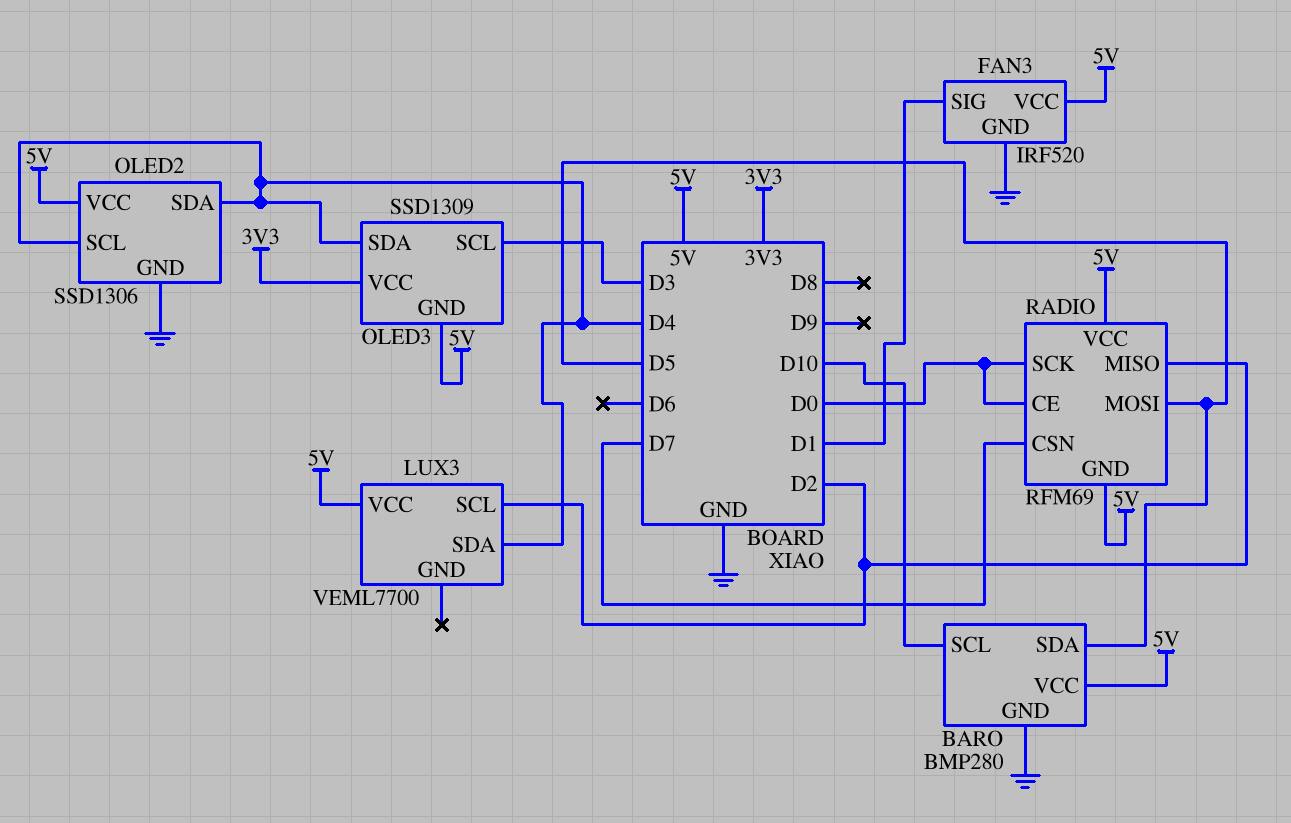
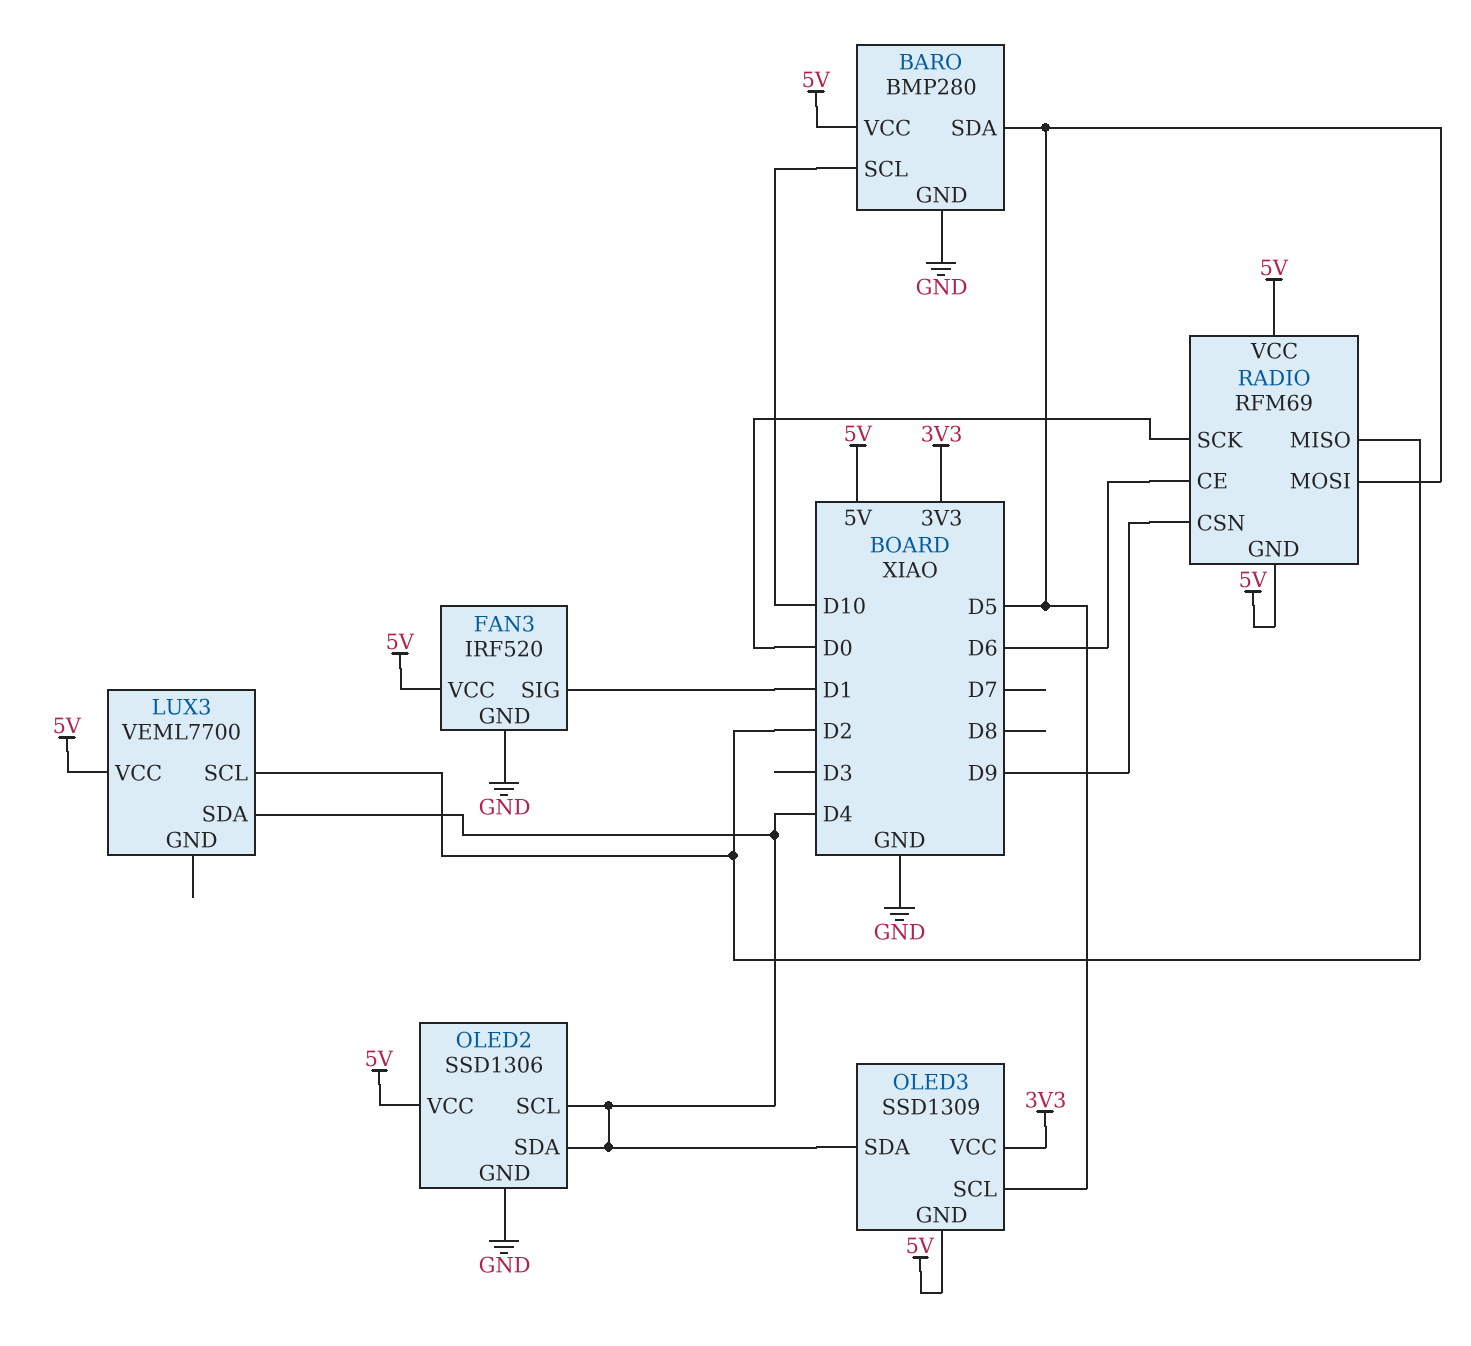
OLED3 pin SCL: D3 -> D5
RADIO pin CE: D0 -> D6
RADIO pin CSN: D7 -> D9

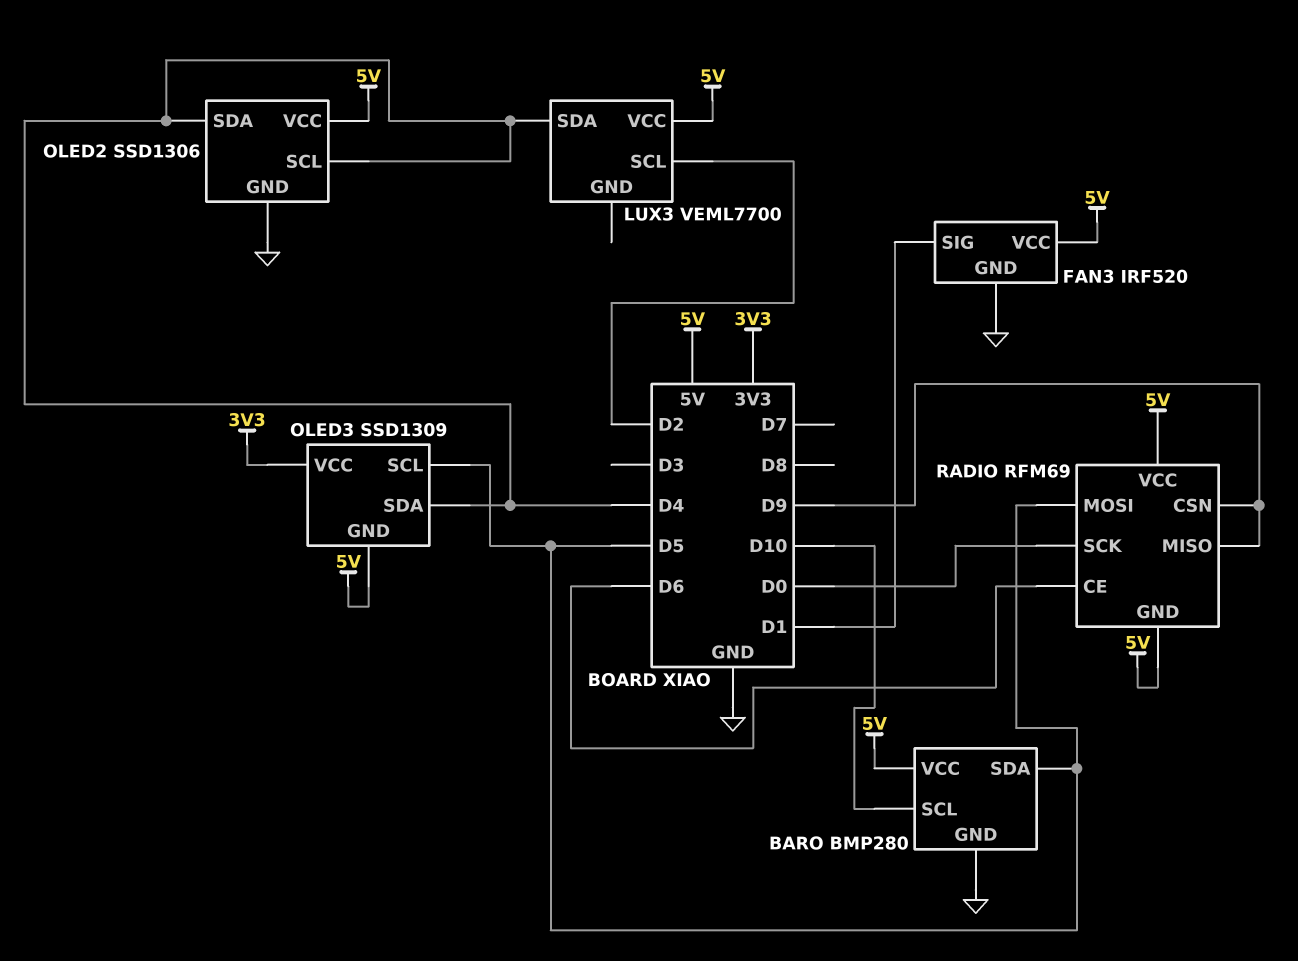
RADIO pin MISO: D2 -> D9

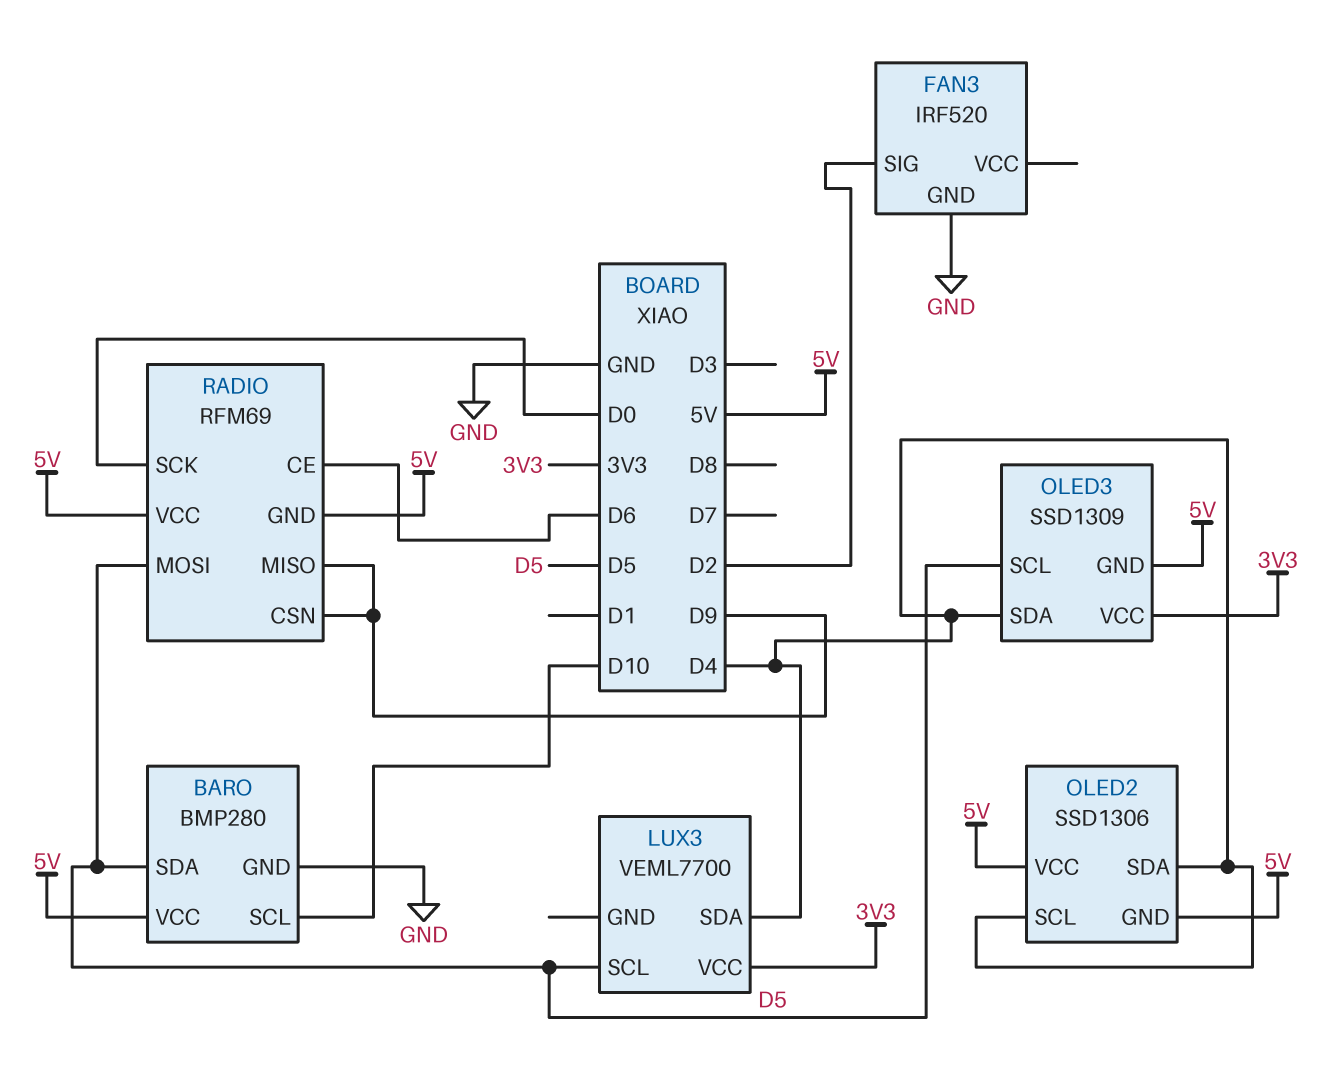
FAN3 pin SIG: D1 -> D2
FAN3 pin VCC: 5V -> none
LUX3 pin SCL: D2 -> D5
LUX3 pin VCC: 5V -> 3V3
OLED2 pin GND: GND -> 5V

